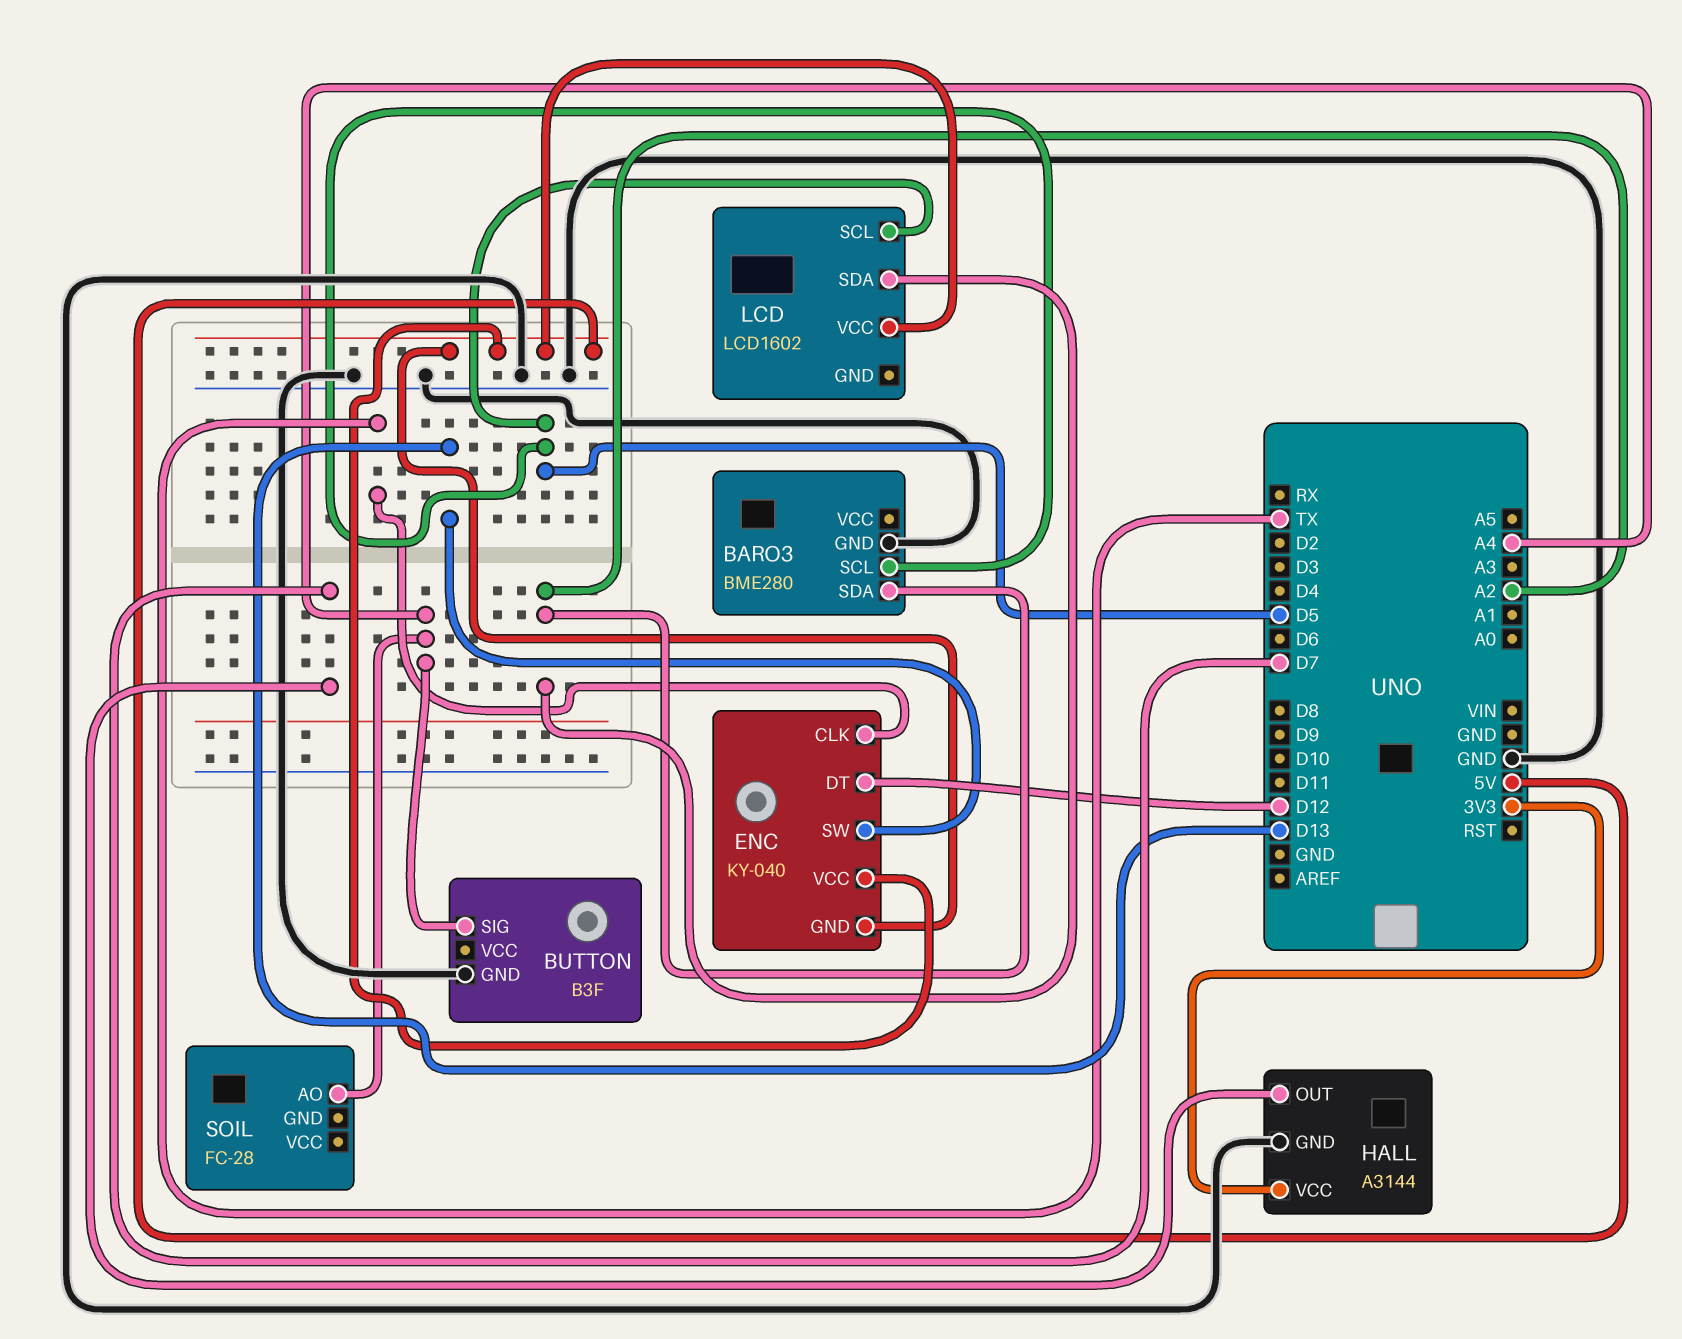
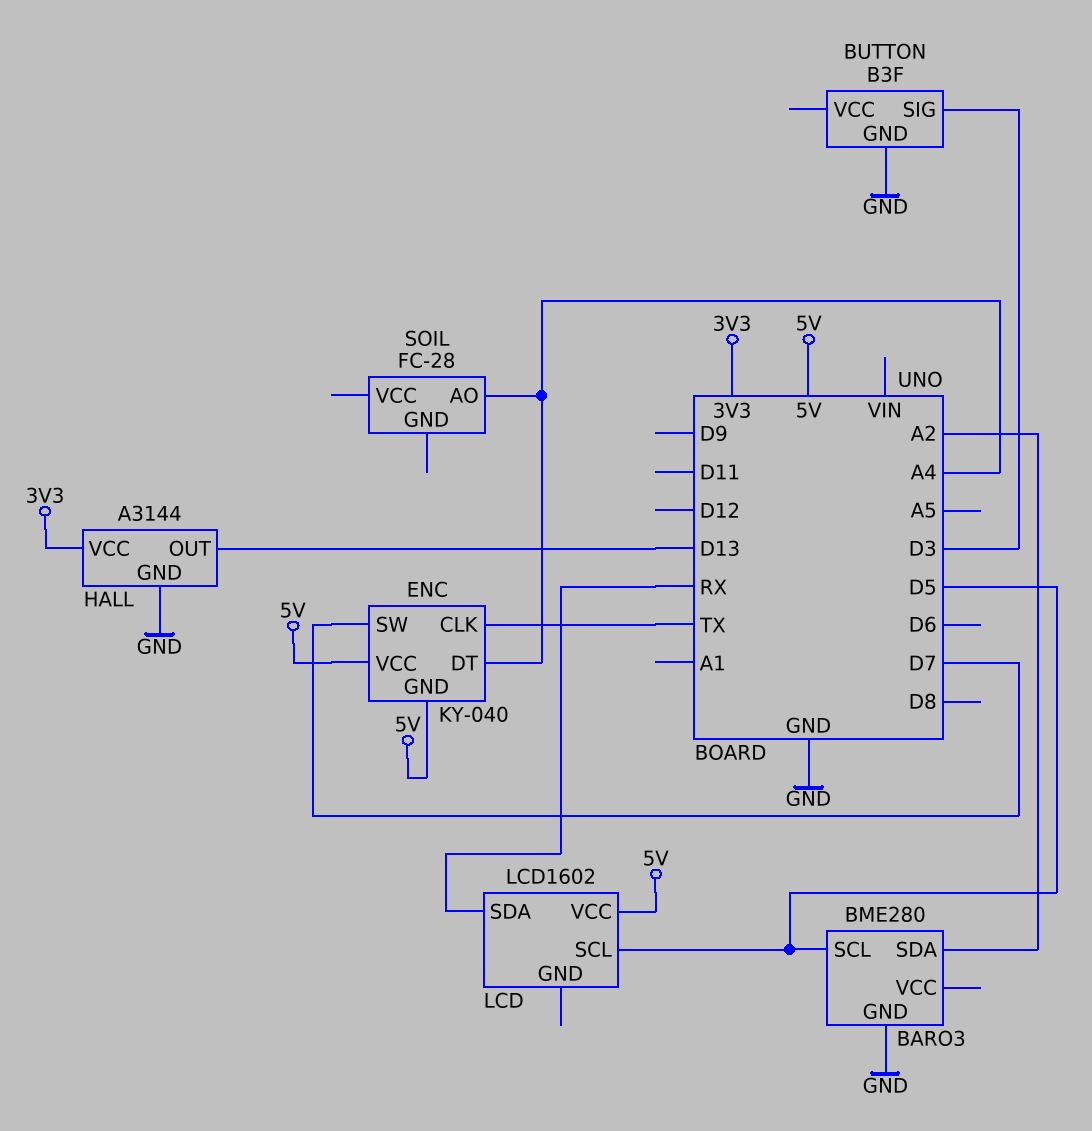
BUTTON pin SIG: A4 -> D3
ENC pin DT: D12 -> A4
ENC pin SW: D13 -> D7
HALL pin OUT: D7 -> D13
LCD pin SDA: A2 -> RX

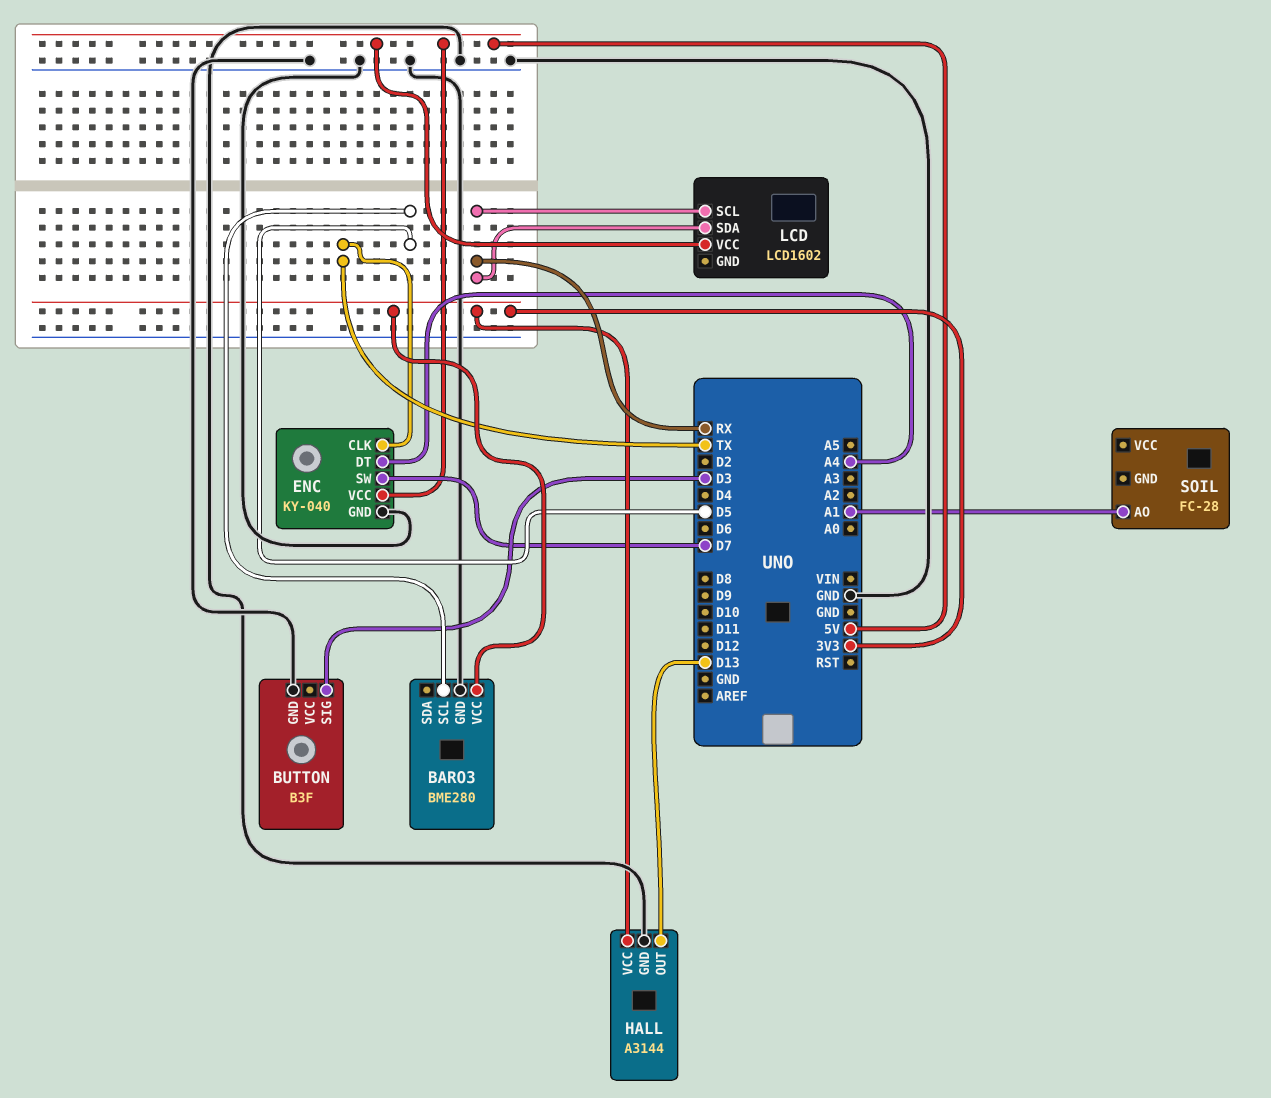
BARO3 pin SDA: A2 -> none
BARO3 pin VCC: none -> 3V3
ENC pin GND: 5V -> GND
LCD pin SCL: D5 -> RX
SOIL pin AO: A4 -> A1

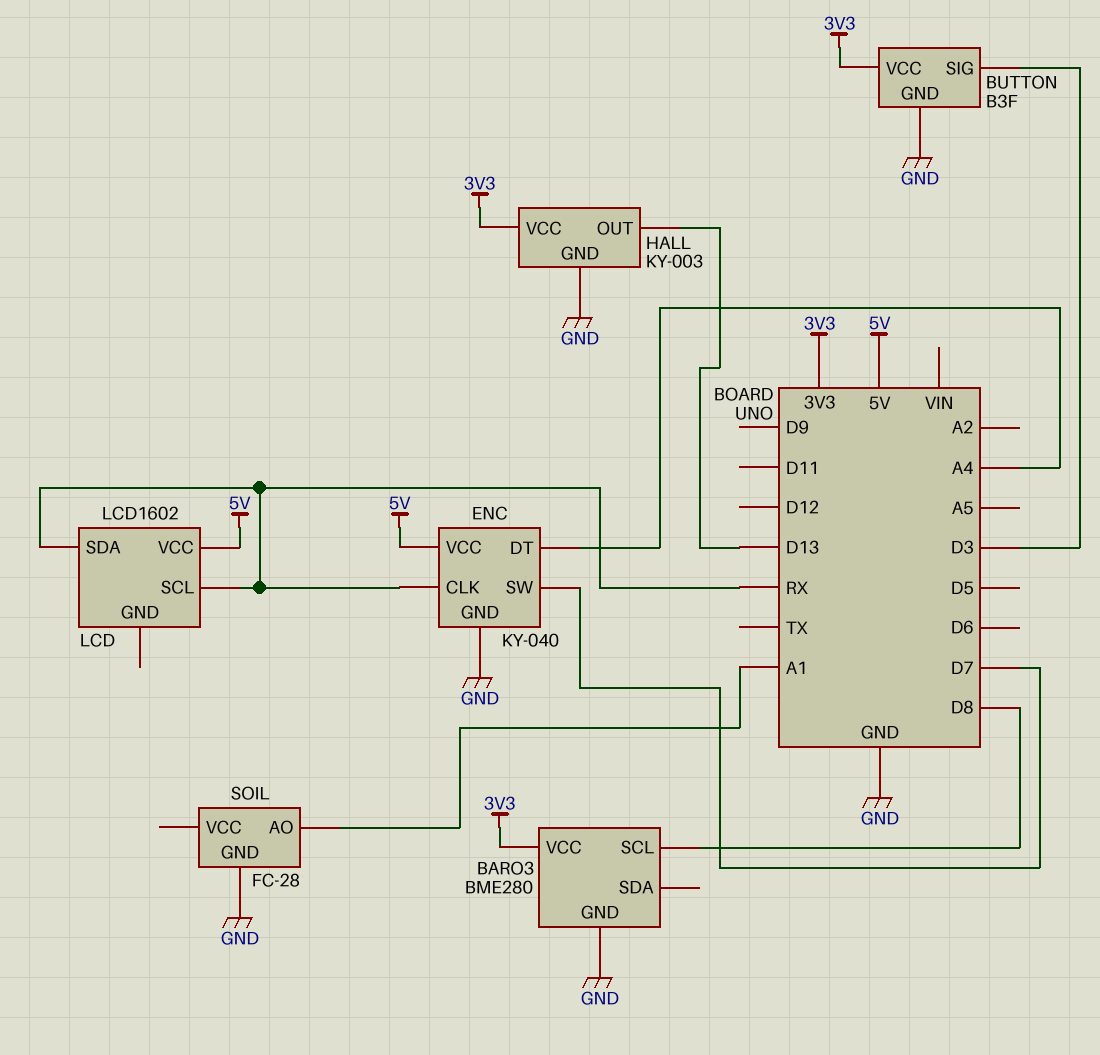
BARO3 pin SCL: D5 -> D8
BUTTON pin VCC: none -> 3V3
ENC pin CLK: TX -> RX
HALL: A3144 -> KY-003
SOIL pin GND: none -> GND

